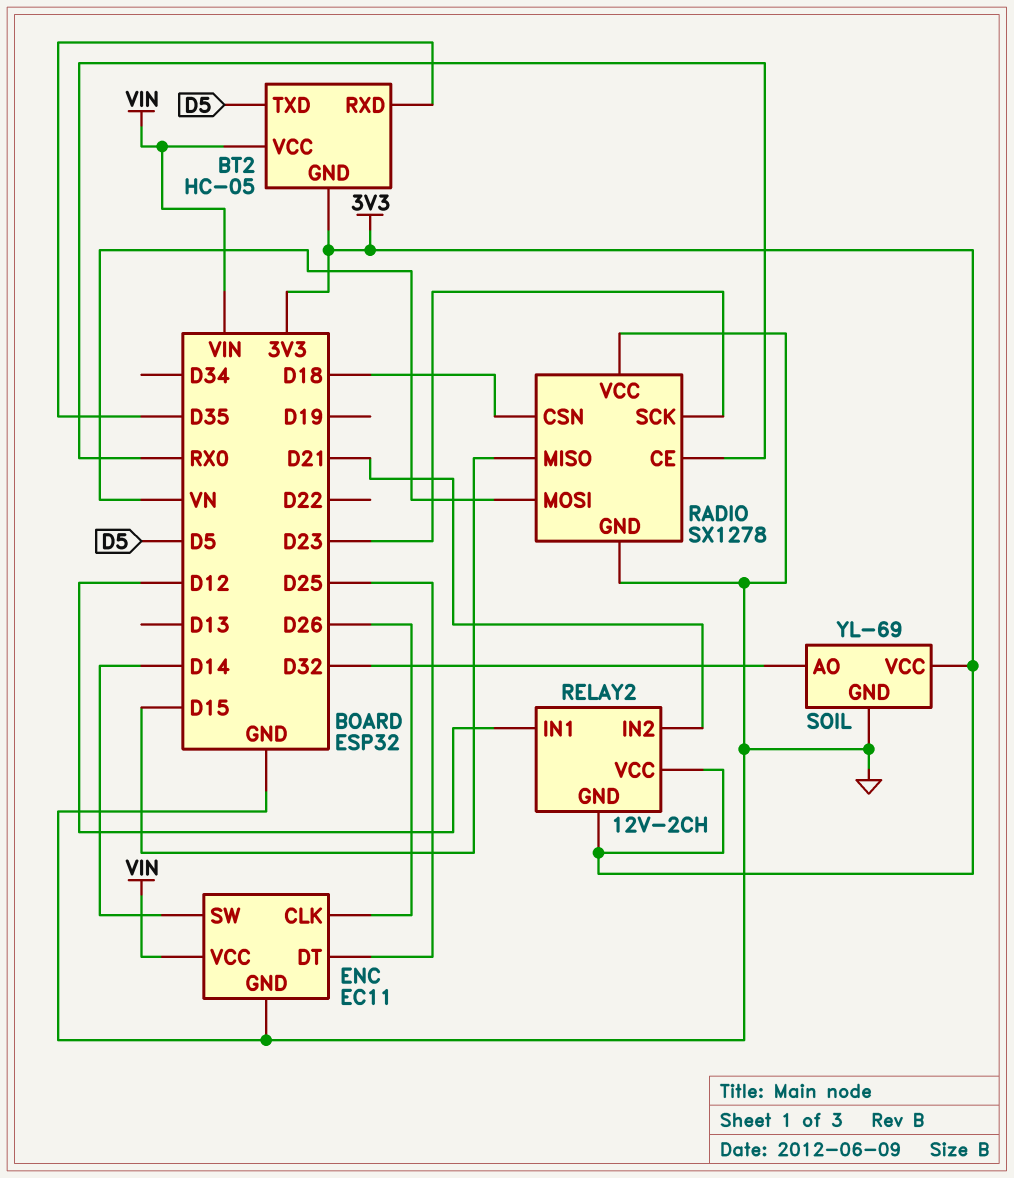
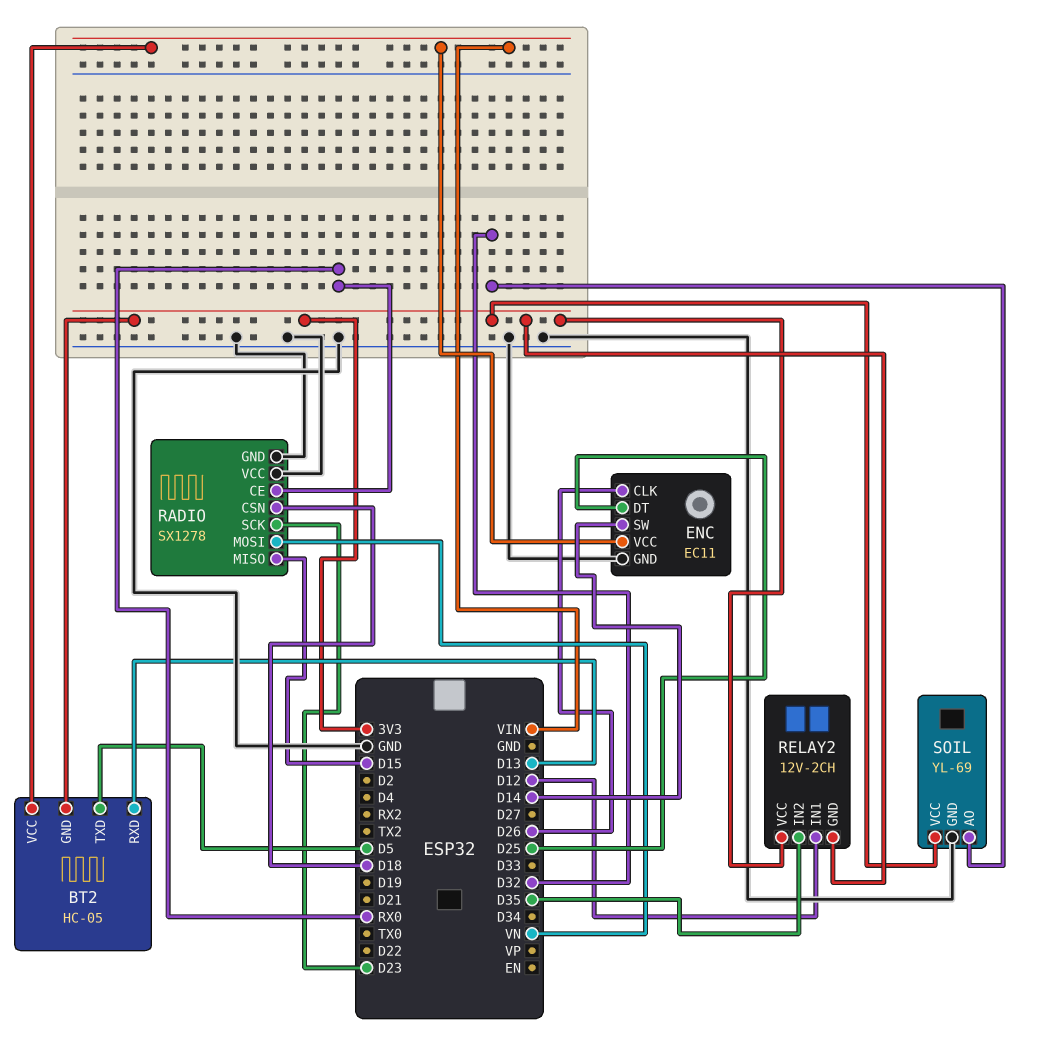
BT2 pin RXD: D35 -> D13
RELAY2 pin IN2: D21 -> D35

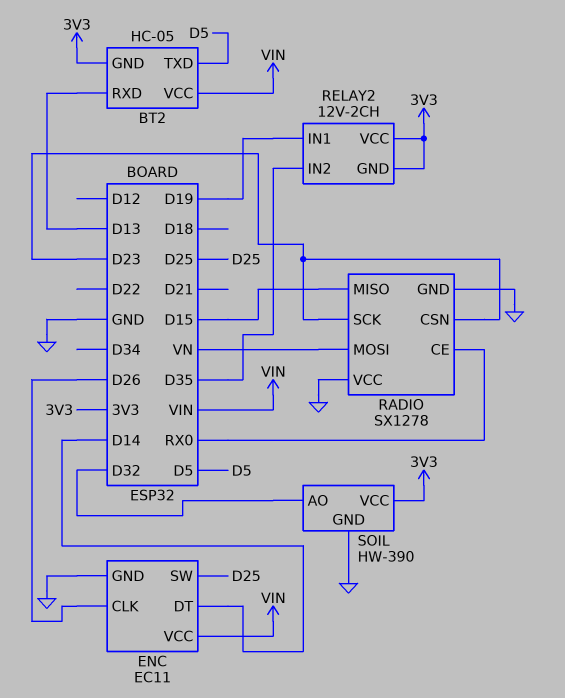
ENC pin DT: D25 -> D14
ENC pin SW: D14 -> D25
RADIO pin CSN: D18 -> D23
RELAY2 pin IN1: D12 -> D19
SOIL: YL-69 -> HW-390

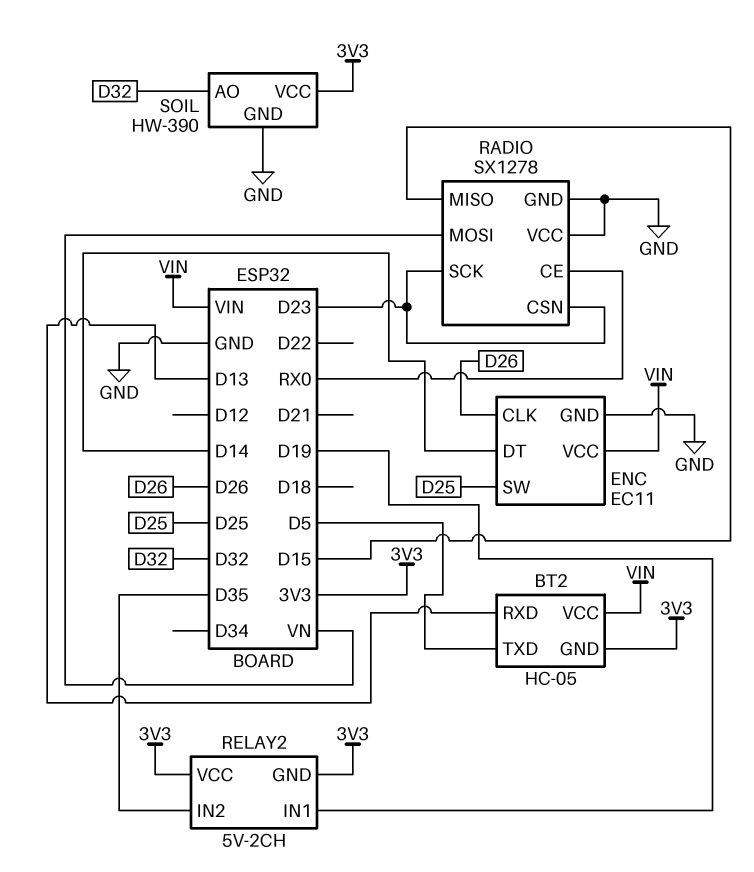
RELAY2: 12V-2CH -> 5V-2CH

